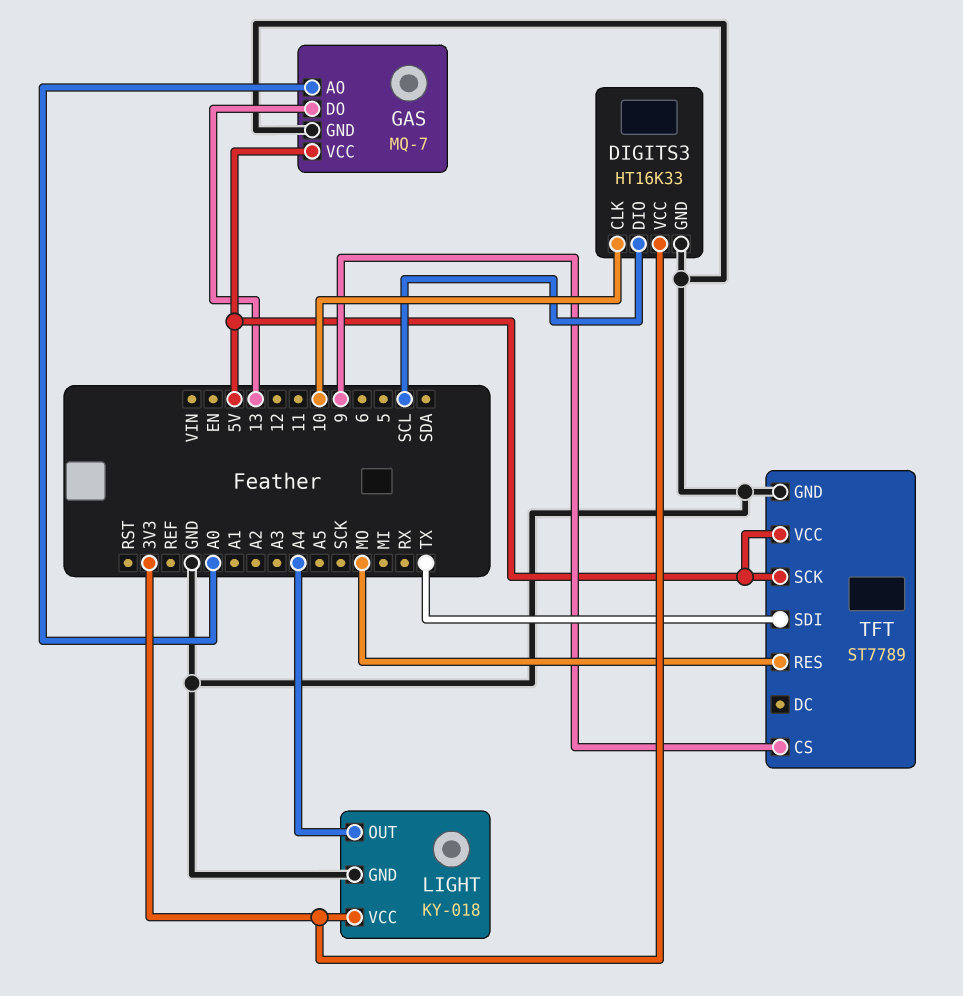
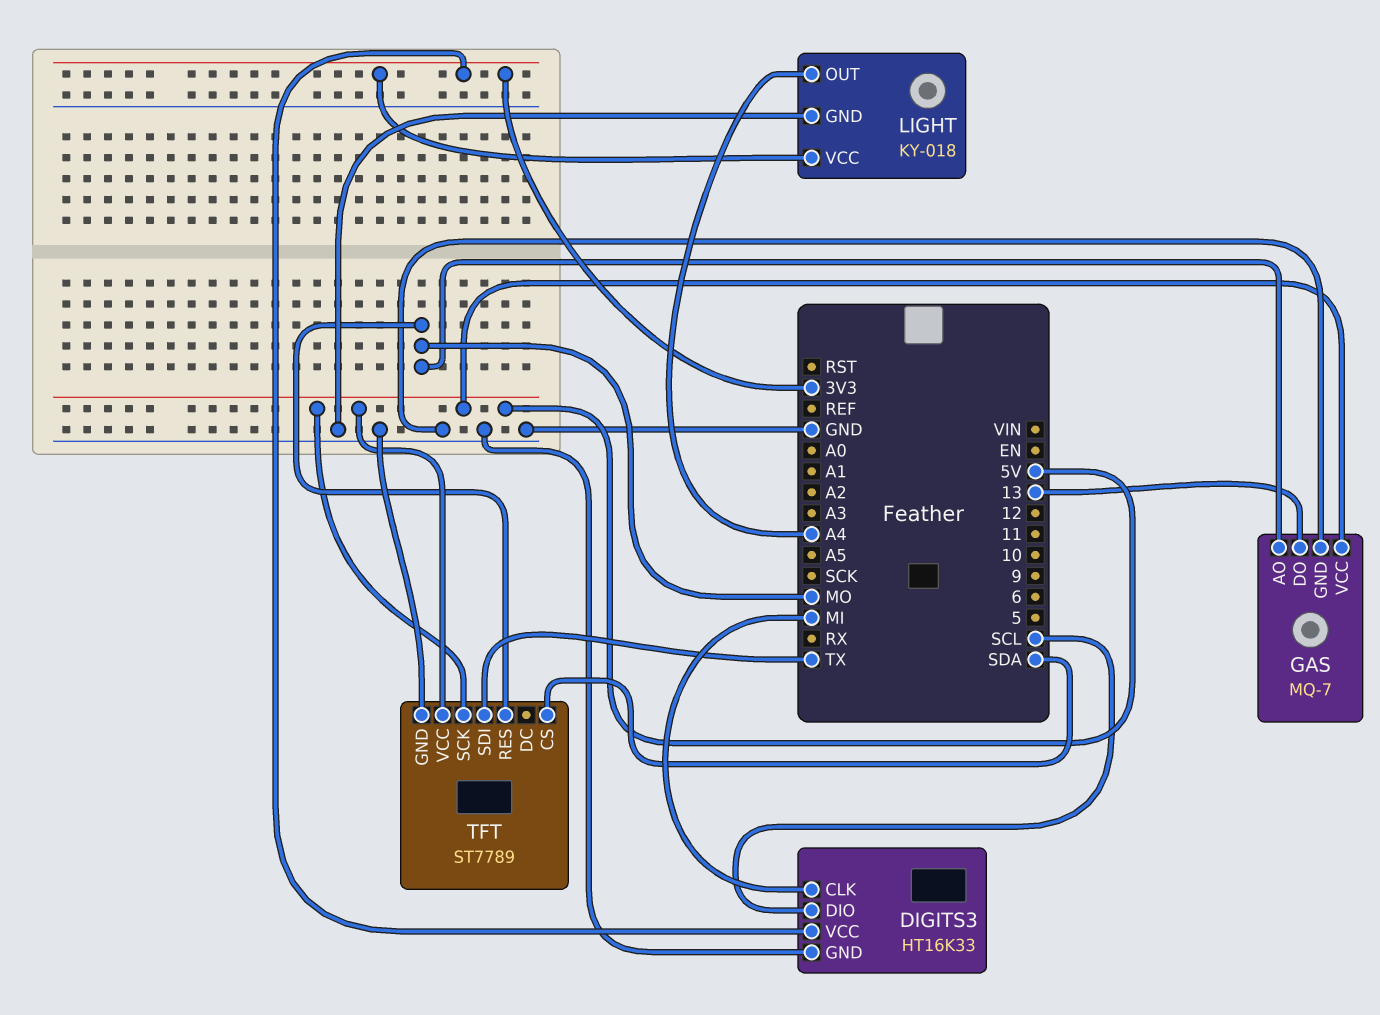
DIGITS3 pin CLK: 10 -> MI
GAS pin AO: A0 -> MO
TFT pin CS: 9 -> SDA

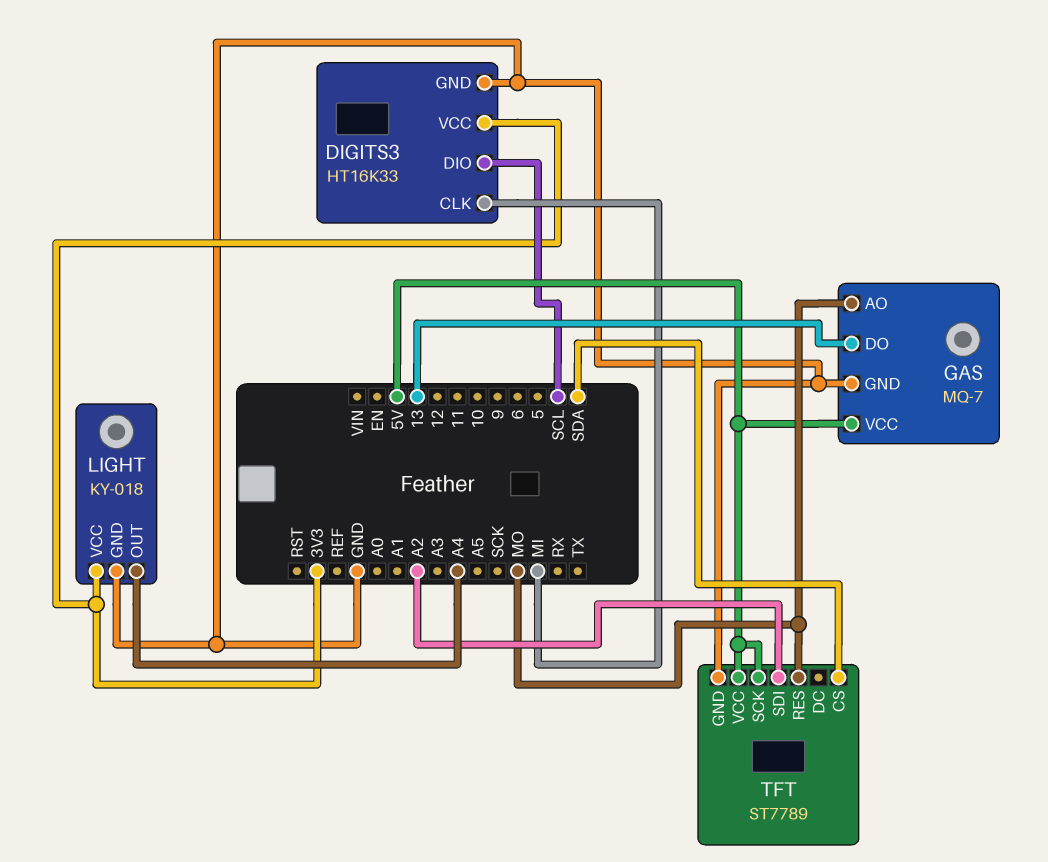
TFT pin SDI: TX -> A2

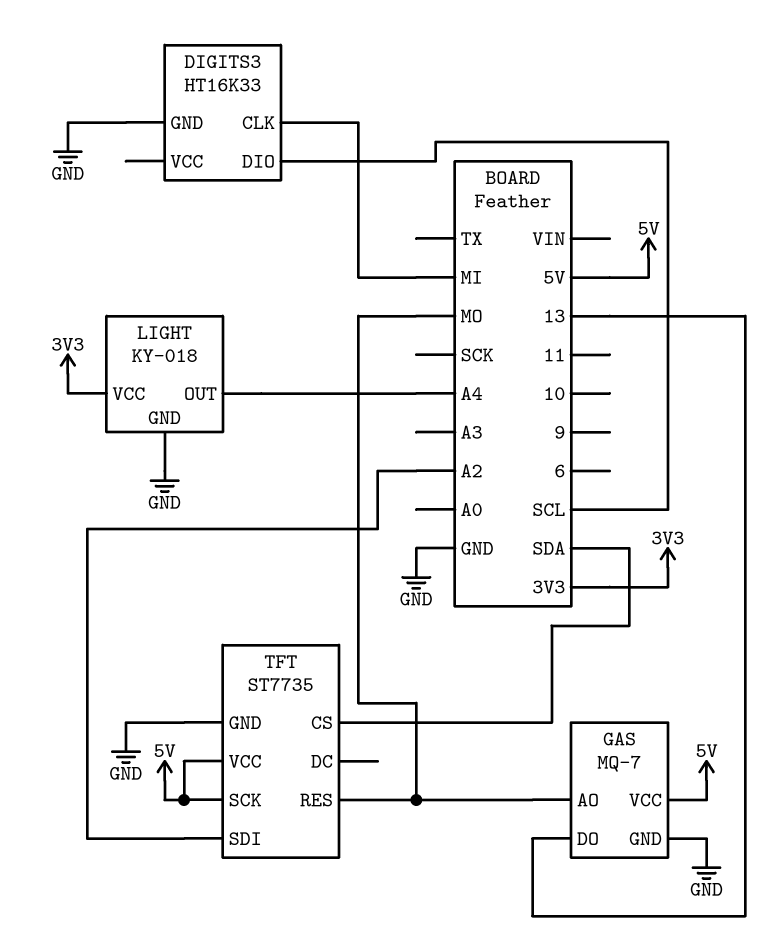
DIGITS3 pin VCC: 3V3 -> none
TFT: ST7789 -> ST7735

